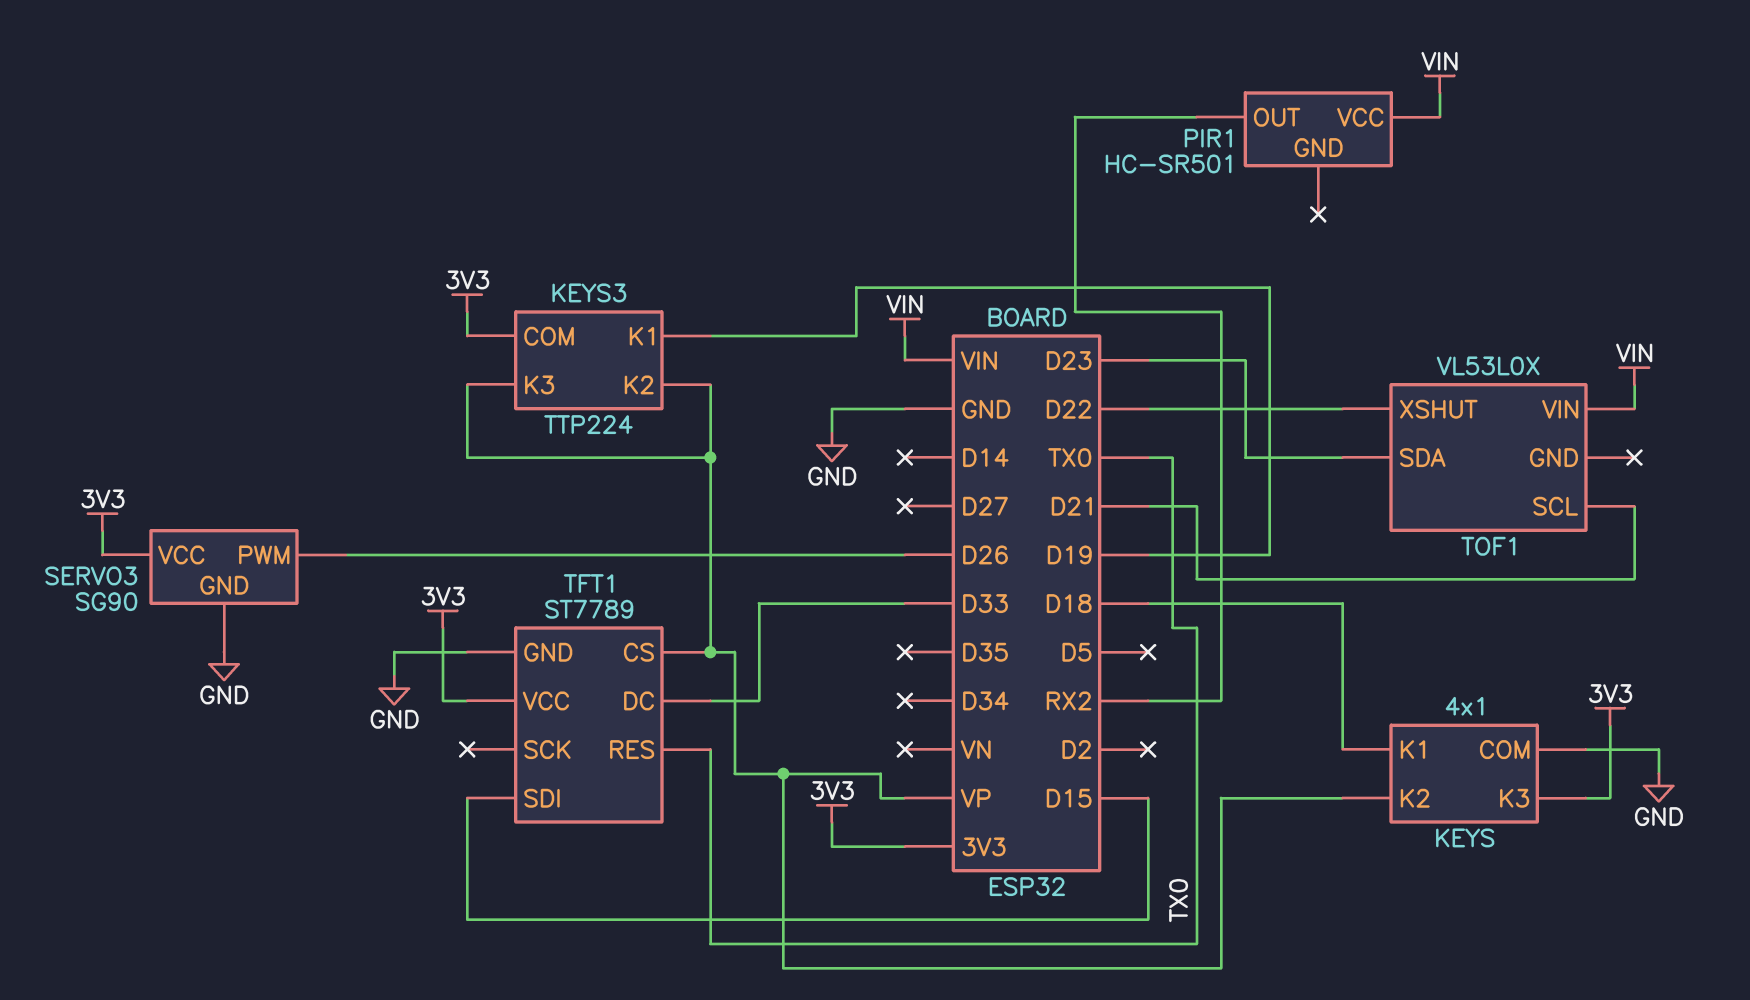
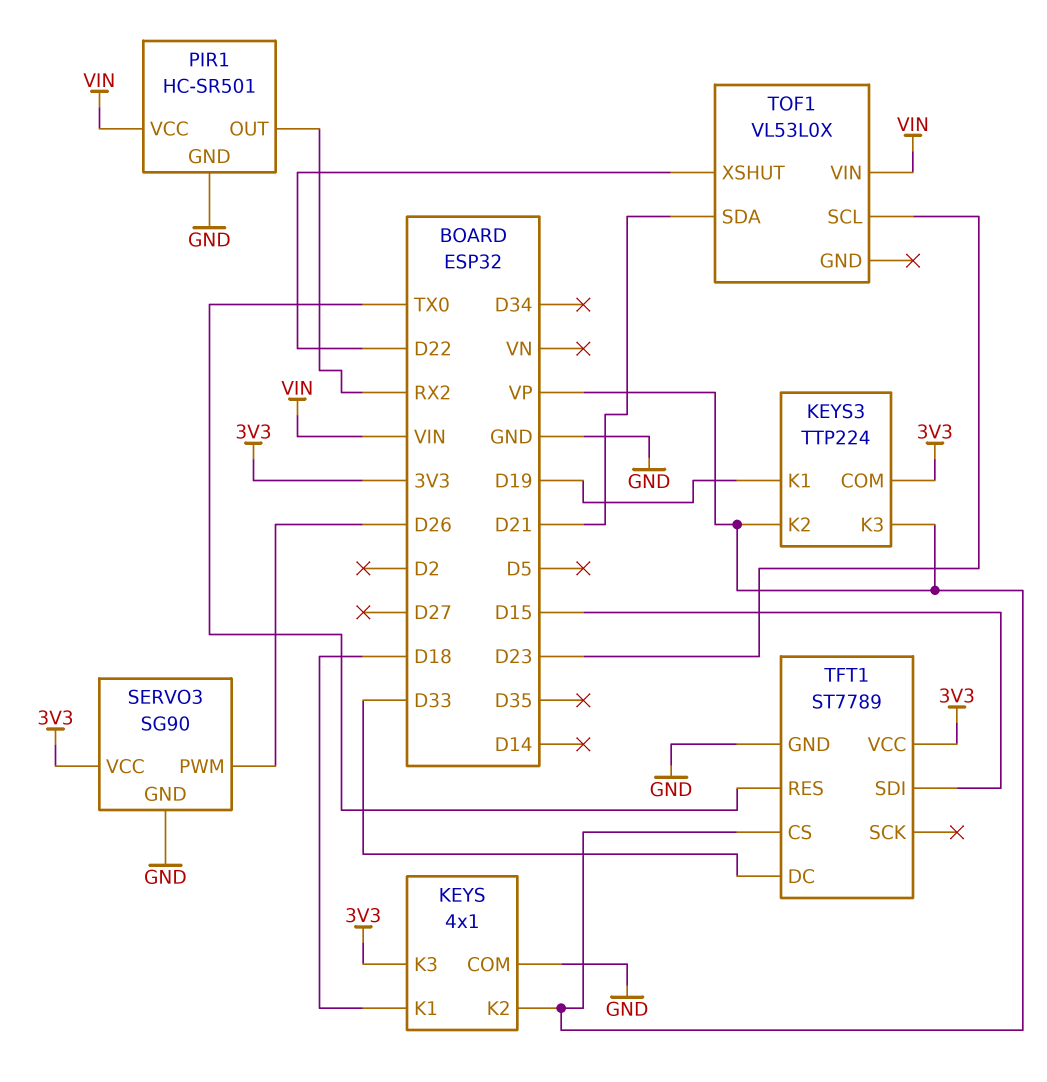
PIR1 pin GND: none -> GND
TOF1 pin SCL: D21 -> D23
TOF1 pin SDA: D23 -> D21

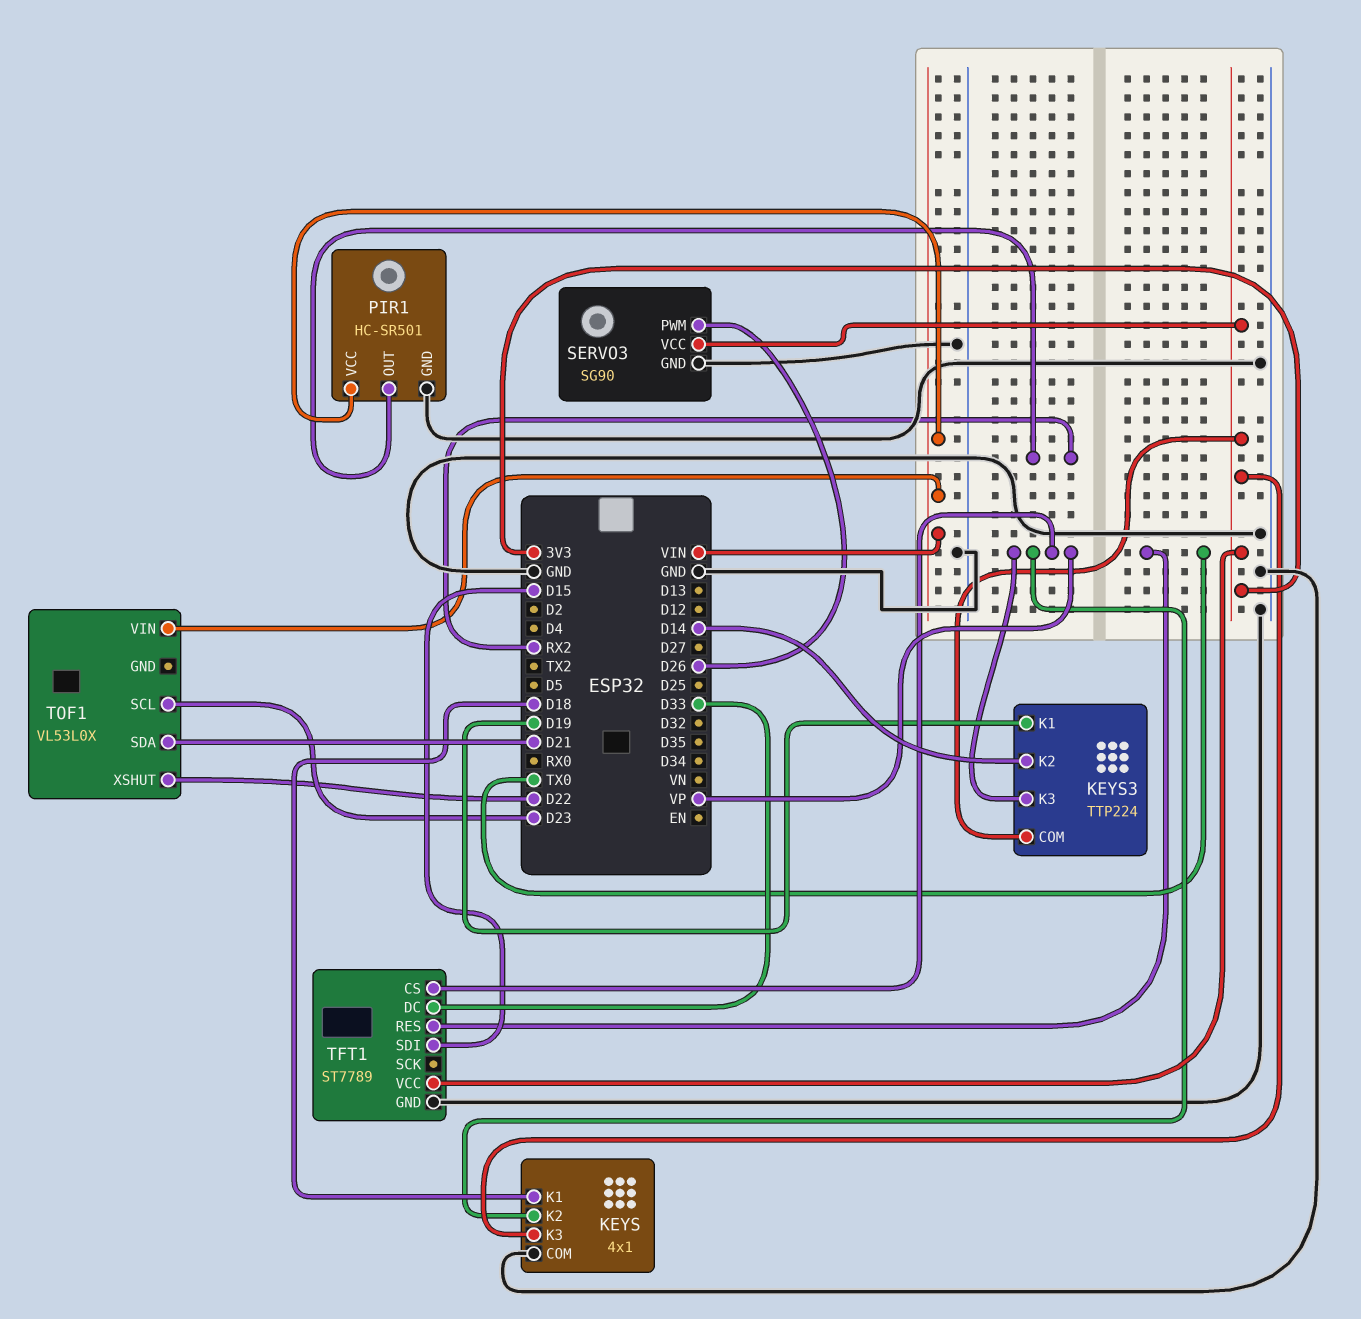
KEYS3 pin K2: VP -> D14

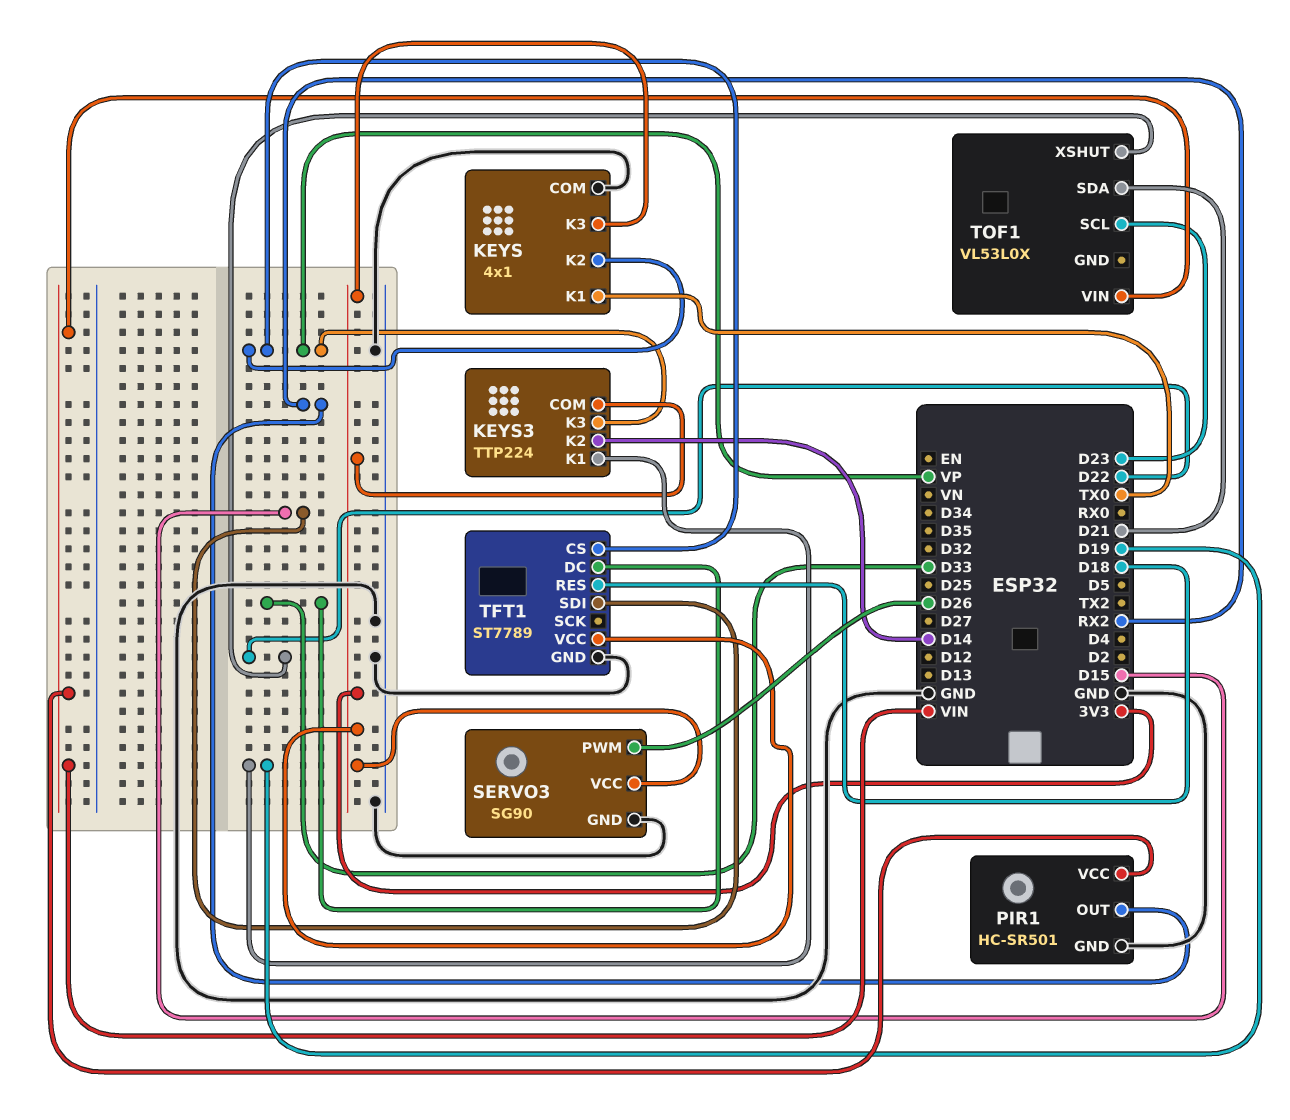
KEYS pin K1: D18 -> TX0
TFT1 pin RES: TX0 -> D18

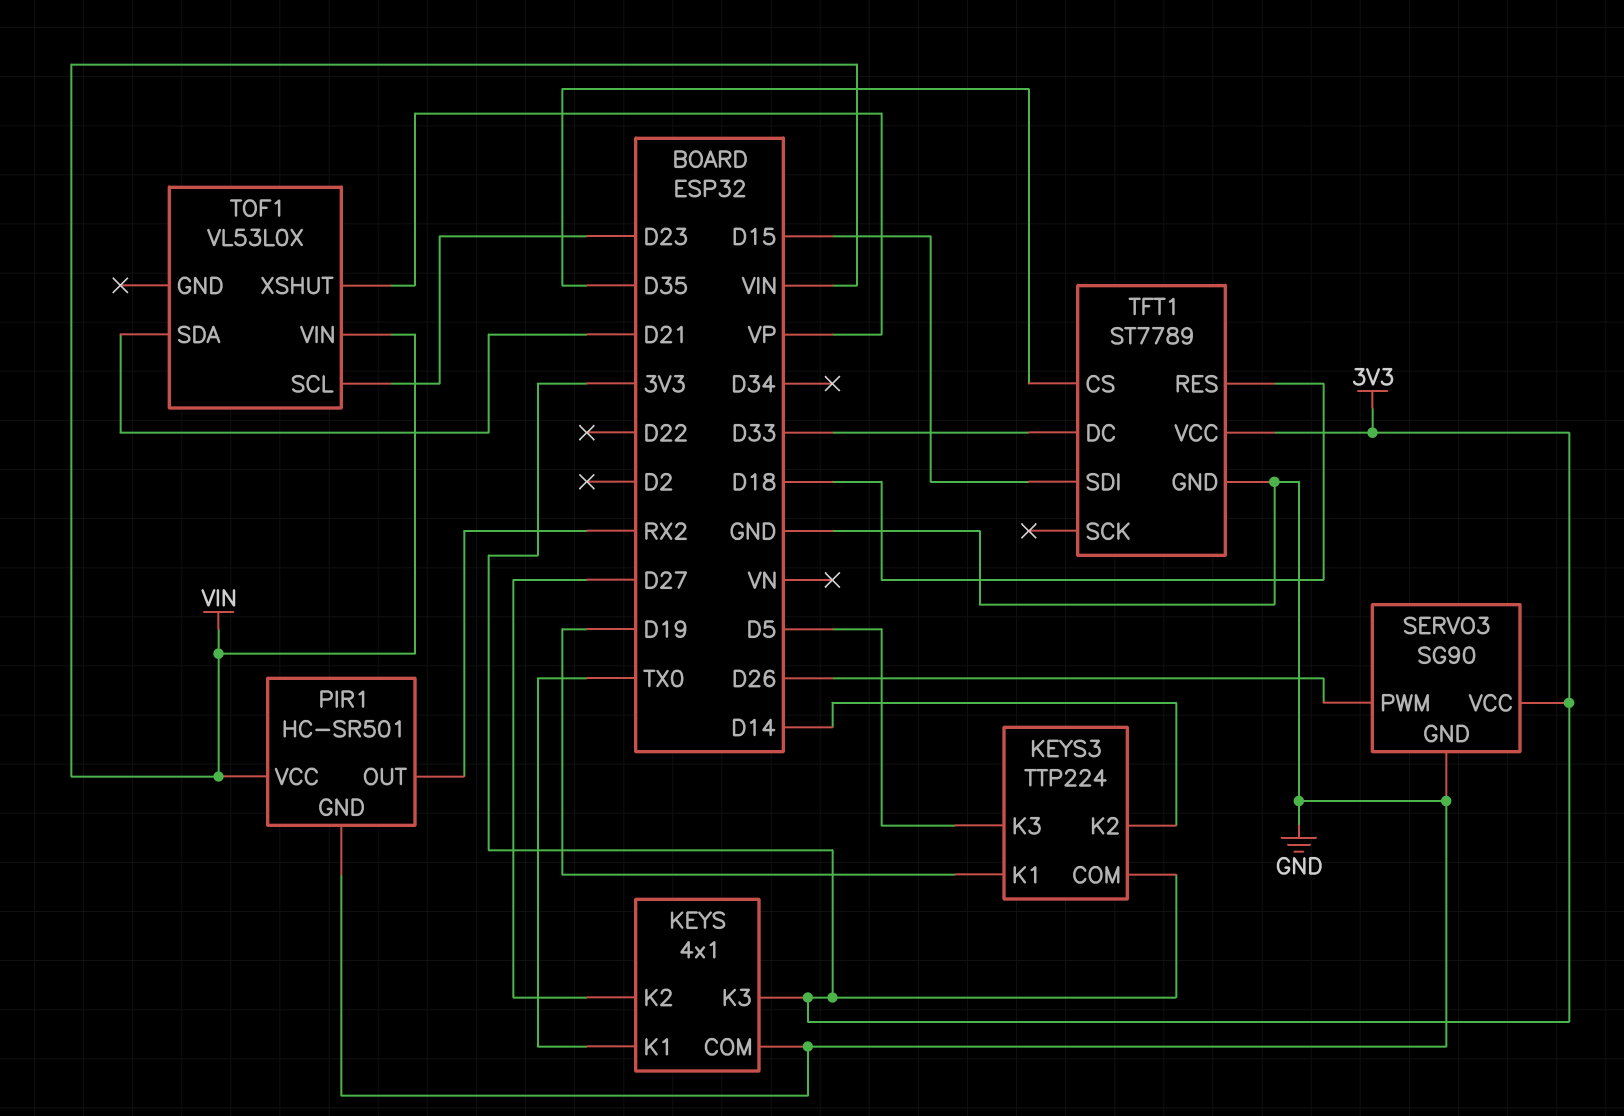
KEYS pin K2: VP -> D27
KEYS3 pin K3: VP -> D5
TFT1 pin CS: VP -> D35
TOF1 pin XSHUT: D22 -> VP

